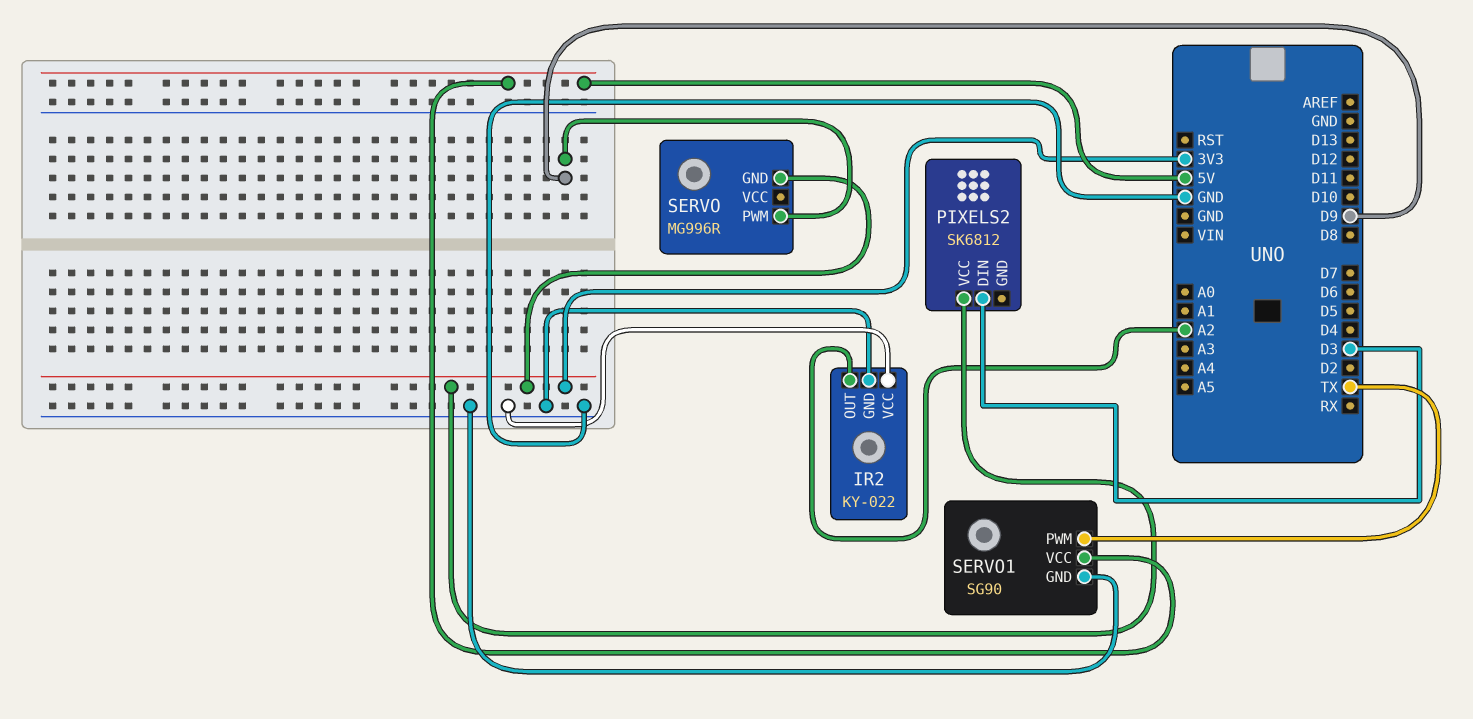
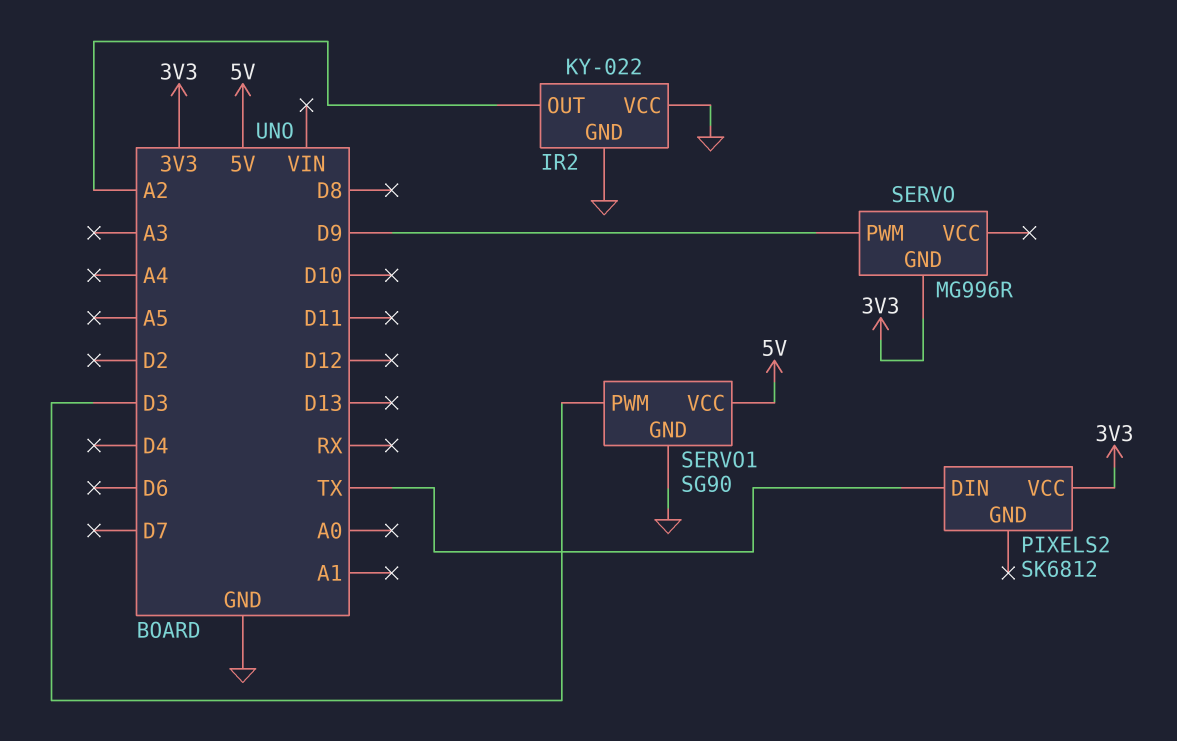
PIXELS2 pin DIN: D3 -> TX
SERVO1 pin PWM: TX -> D3

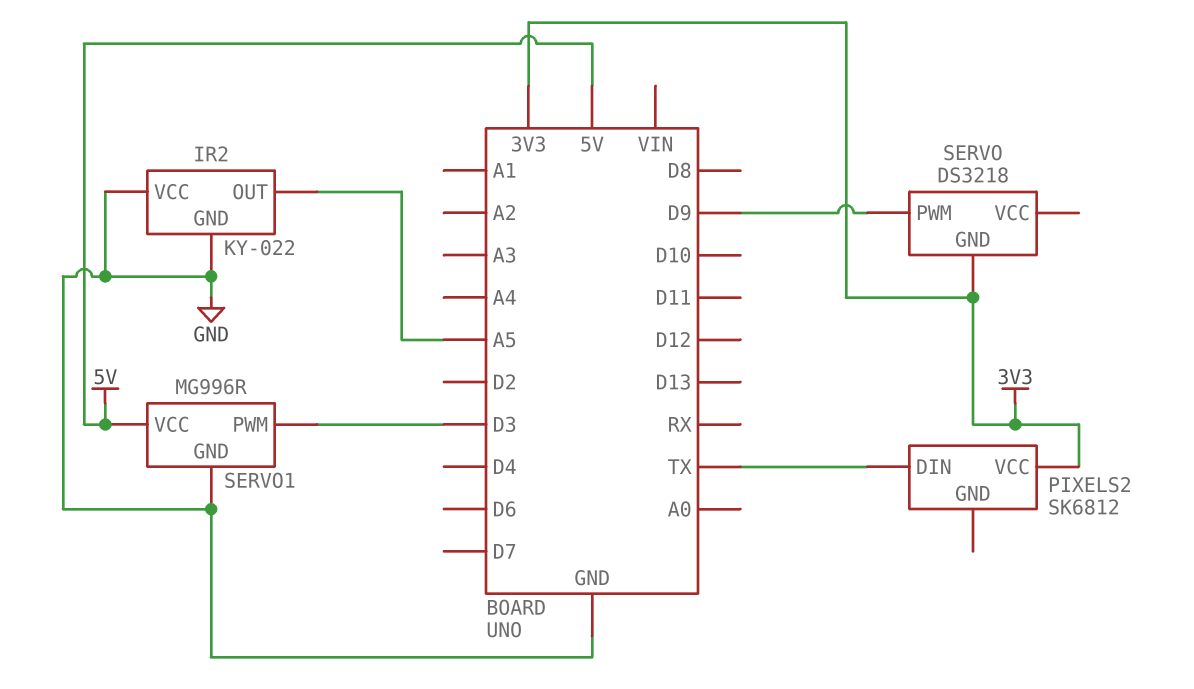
IR2 pin OUT: A2 -> A5
SERVO: MG996R -> DS3218
SERVO1: SG90 -> MG996R

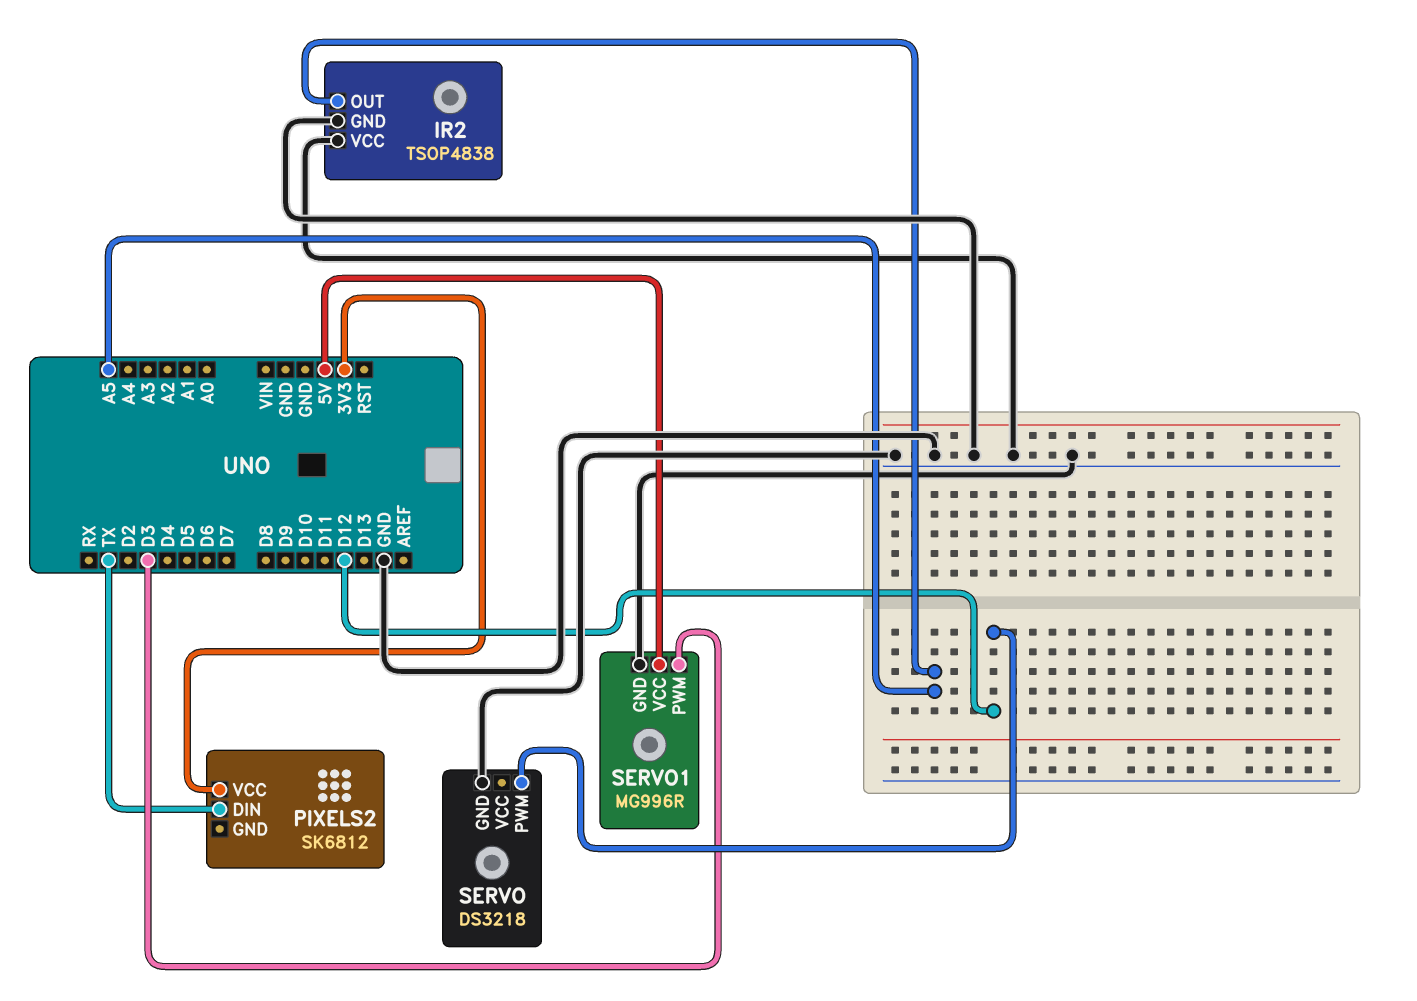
IR2: KY-022 -> TSOP4838
SERVO pin GND: 3V3 -> GND
SERVO pin PWM: D9 -> D12

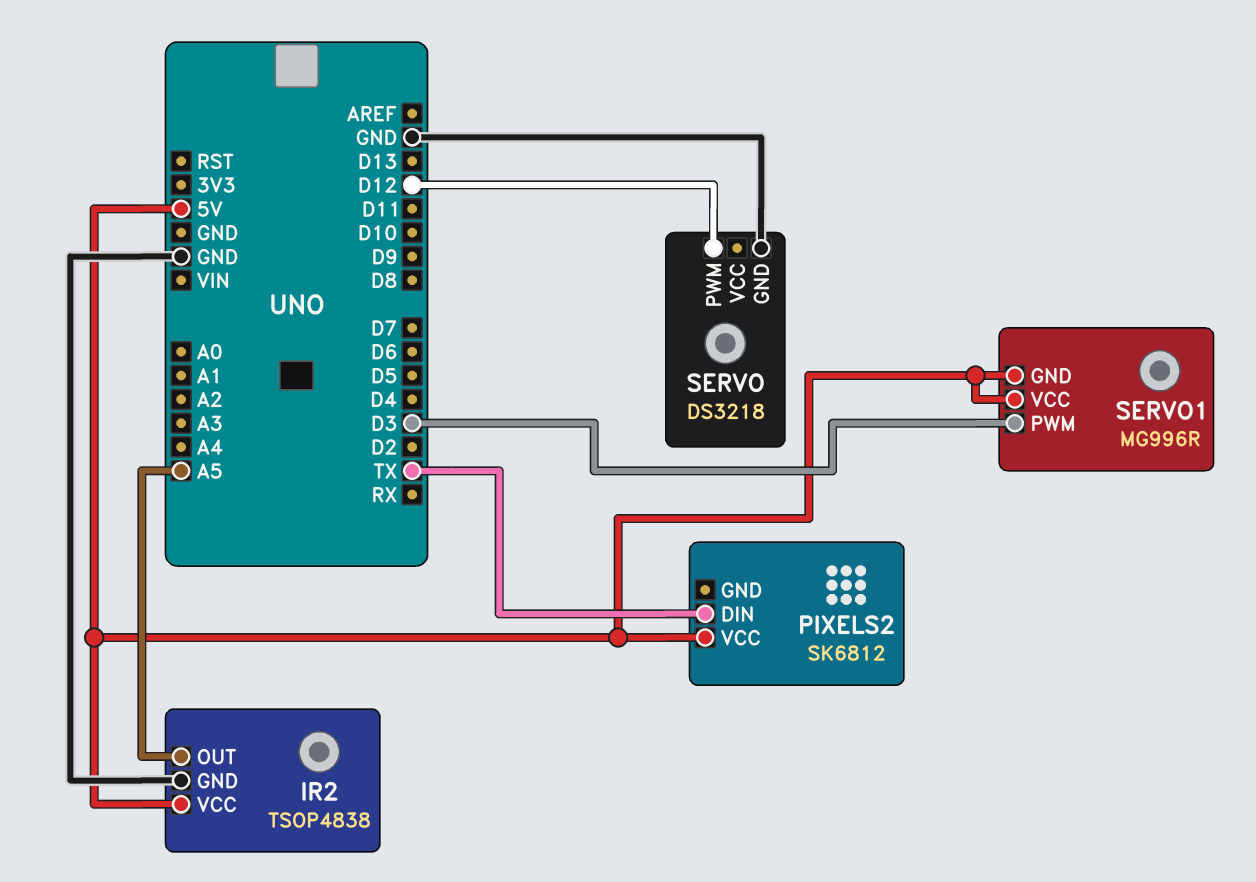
IR2 pin VCC: GND -> 5V
PIXELS2 pin VCC: 3V3 -> 5V
SERVO1 pin GND: GND -> 5V

